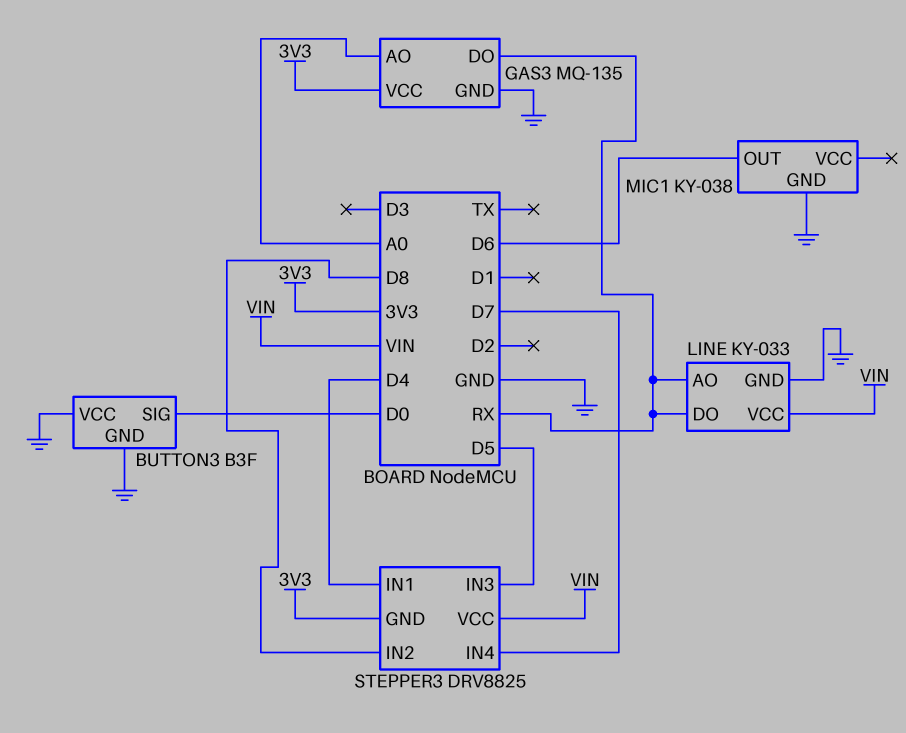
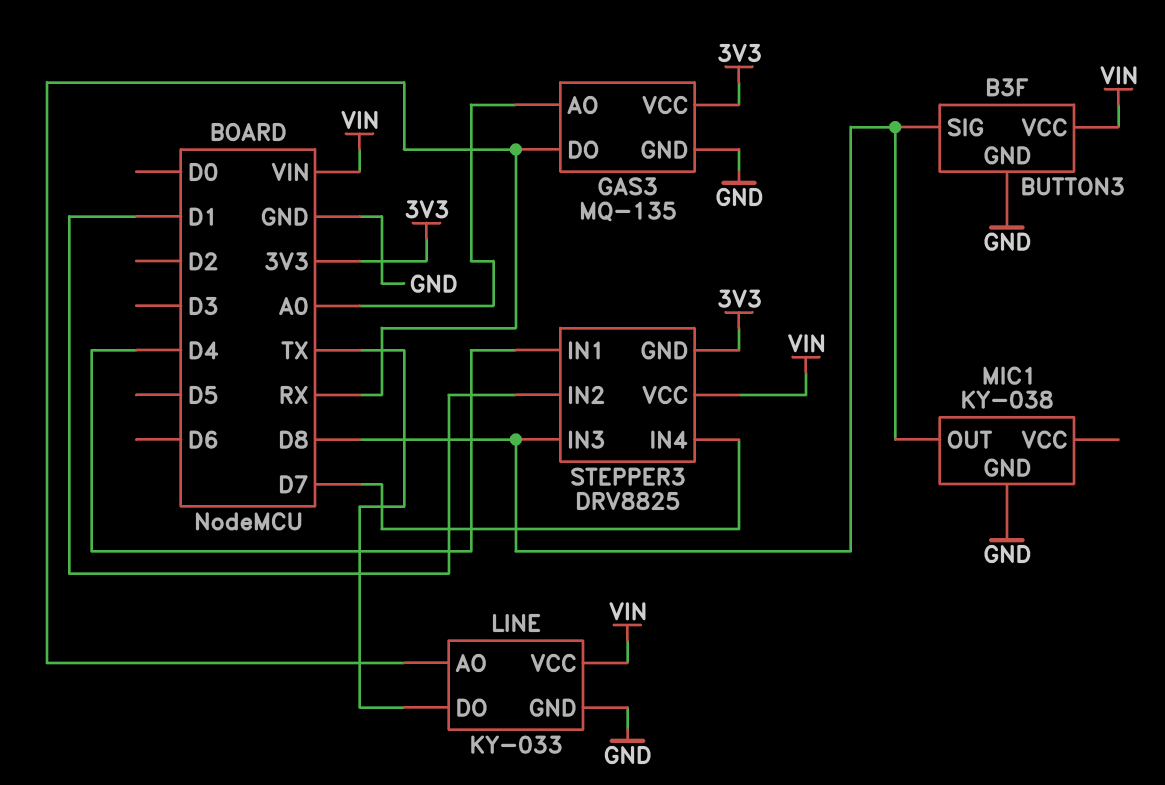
BUTTON3 pin SIG: D0 -> D8
BUTTON3 pin VCC: GND -> VIN
LINE pin DO: RX -> TX
MIC1 pin OUT: D6 -> D8
STEPPER3 pin IN2: D8 -> D1
STEPPER3 pin IN3: D5 -> D8

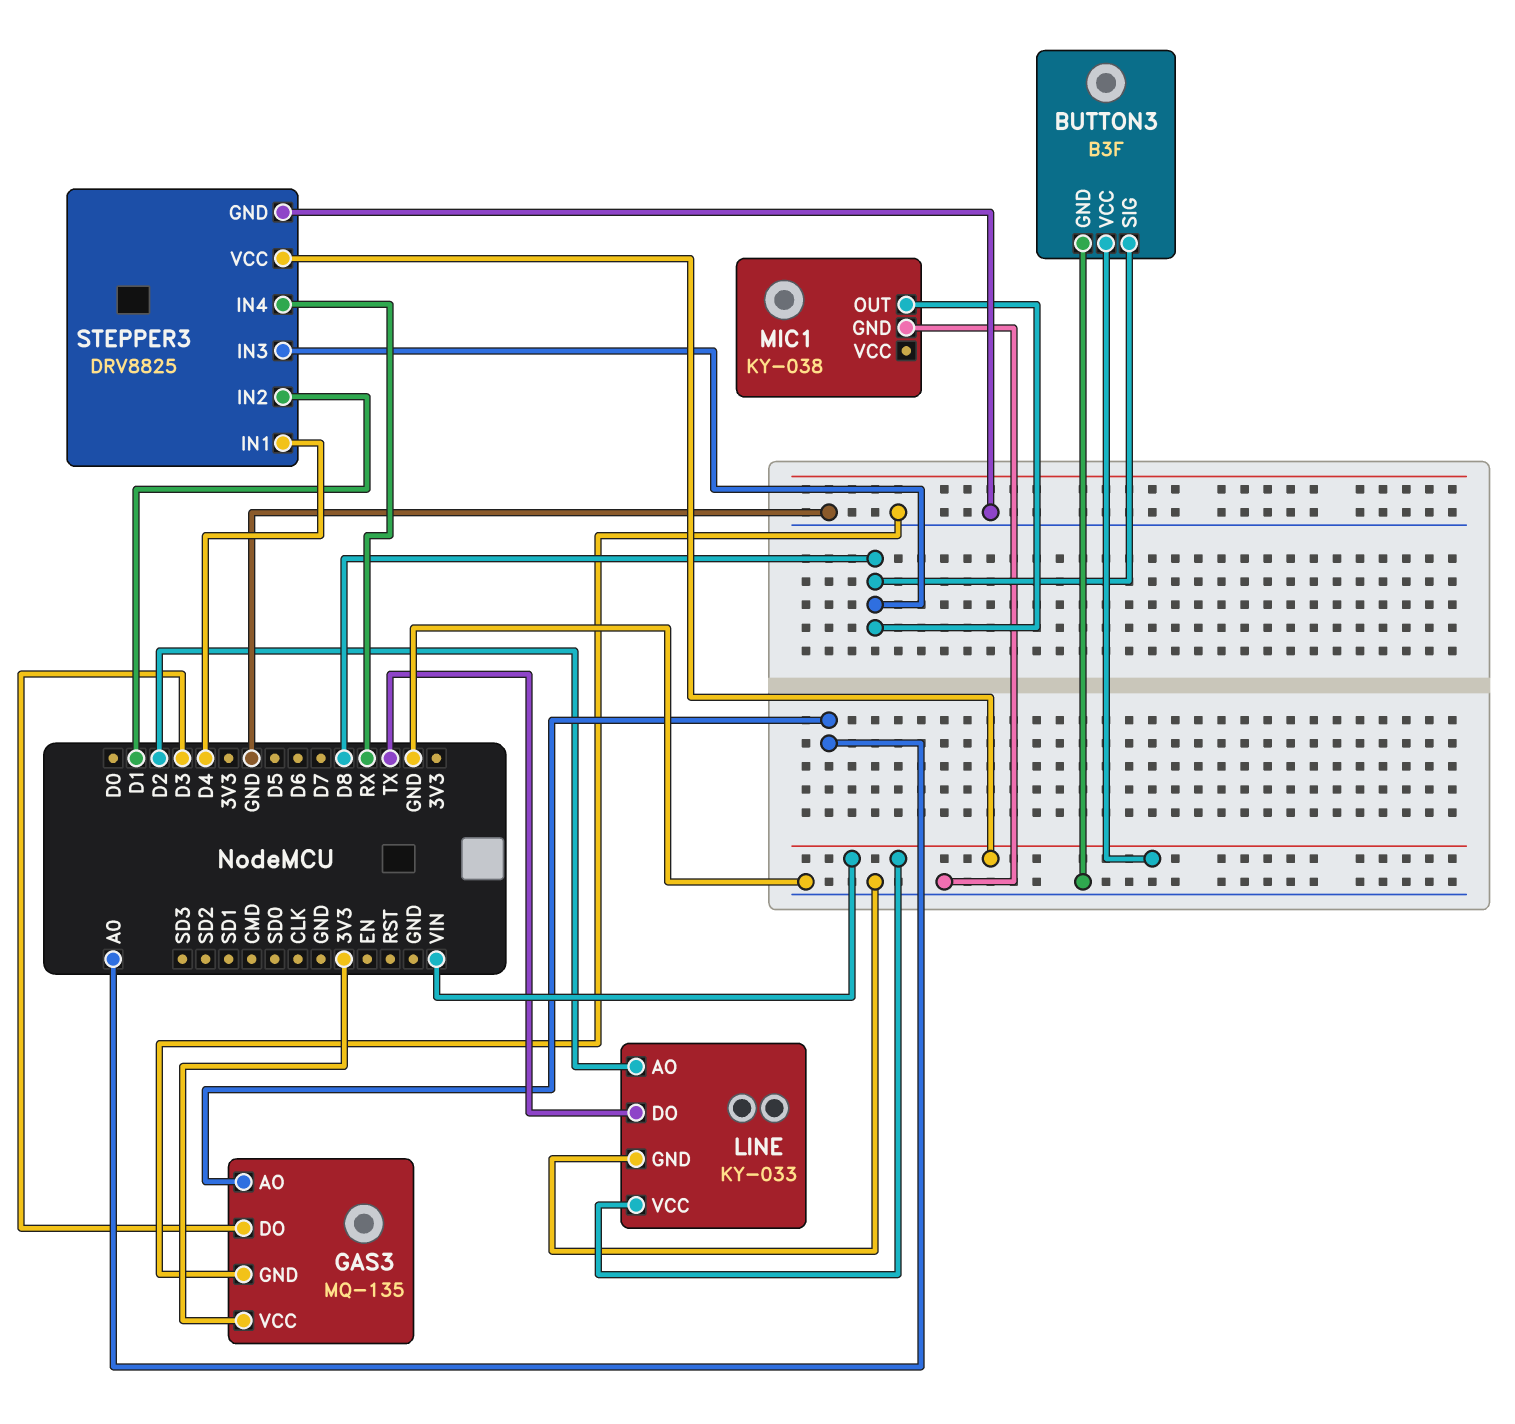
GAS3 pin DO: RX -> D3
LINE pin AO: RX -> D2
STEPPER3 pin GND: 3V3 -> GND
STEPPER3 pin IN4: D7 -> RX

